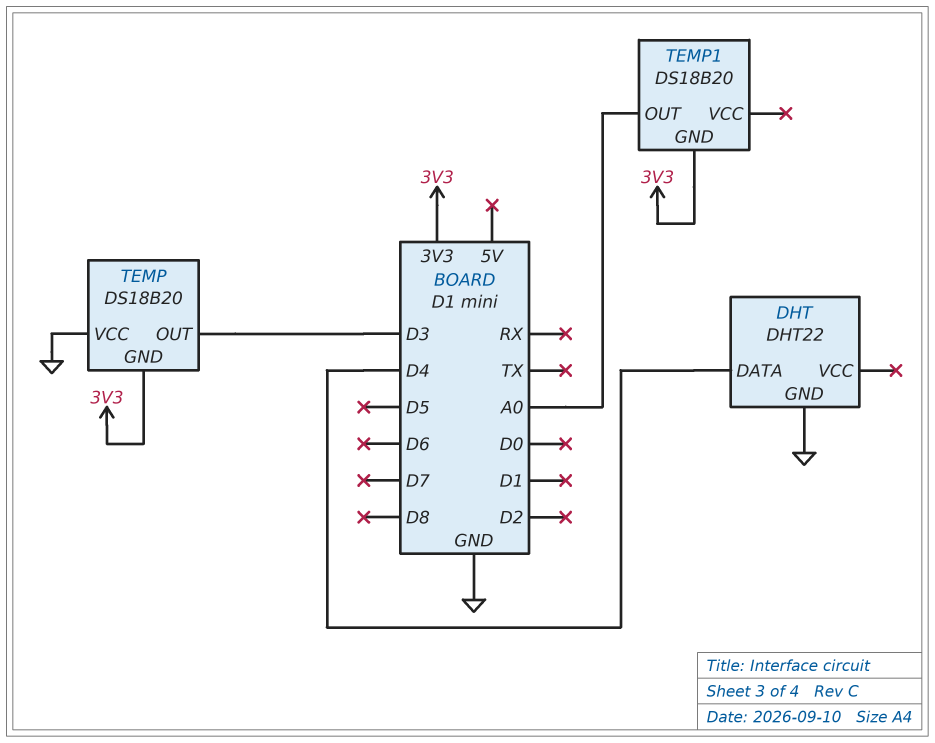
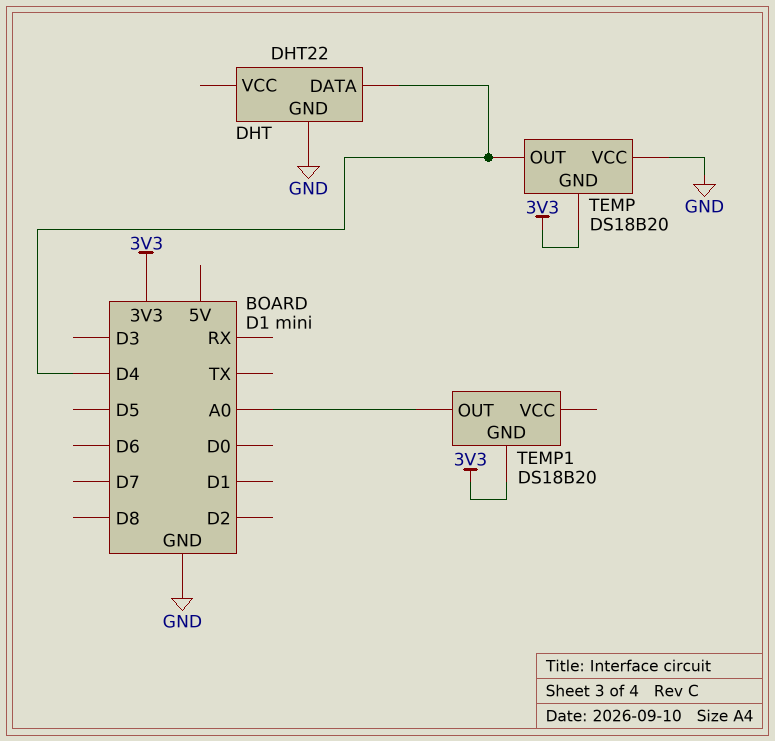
TEMP pin OUT: D3 -> D4

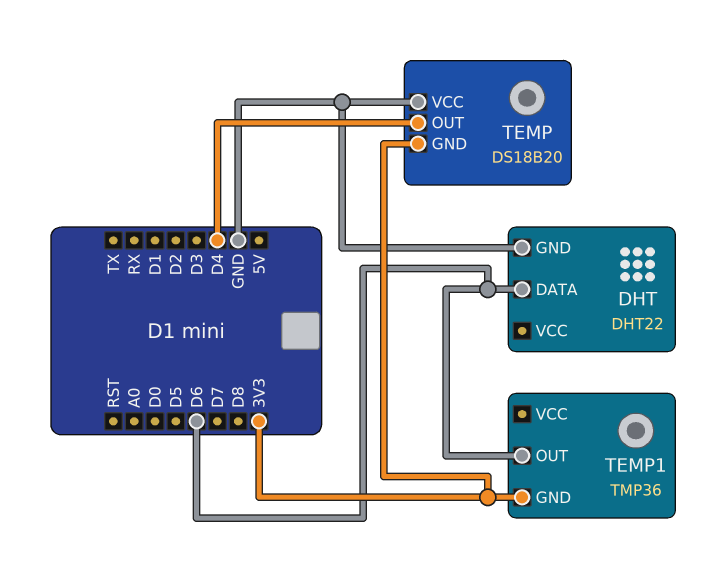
DHT pin DATA: D4 -> D6
TEMP1: DS18B20 -> TMP36
TEMP1 pin OUT: A0 -> D6

